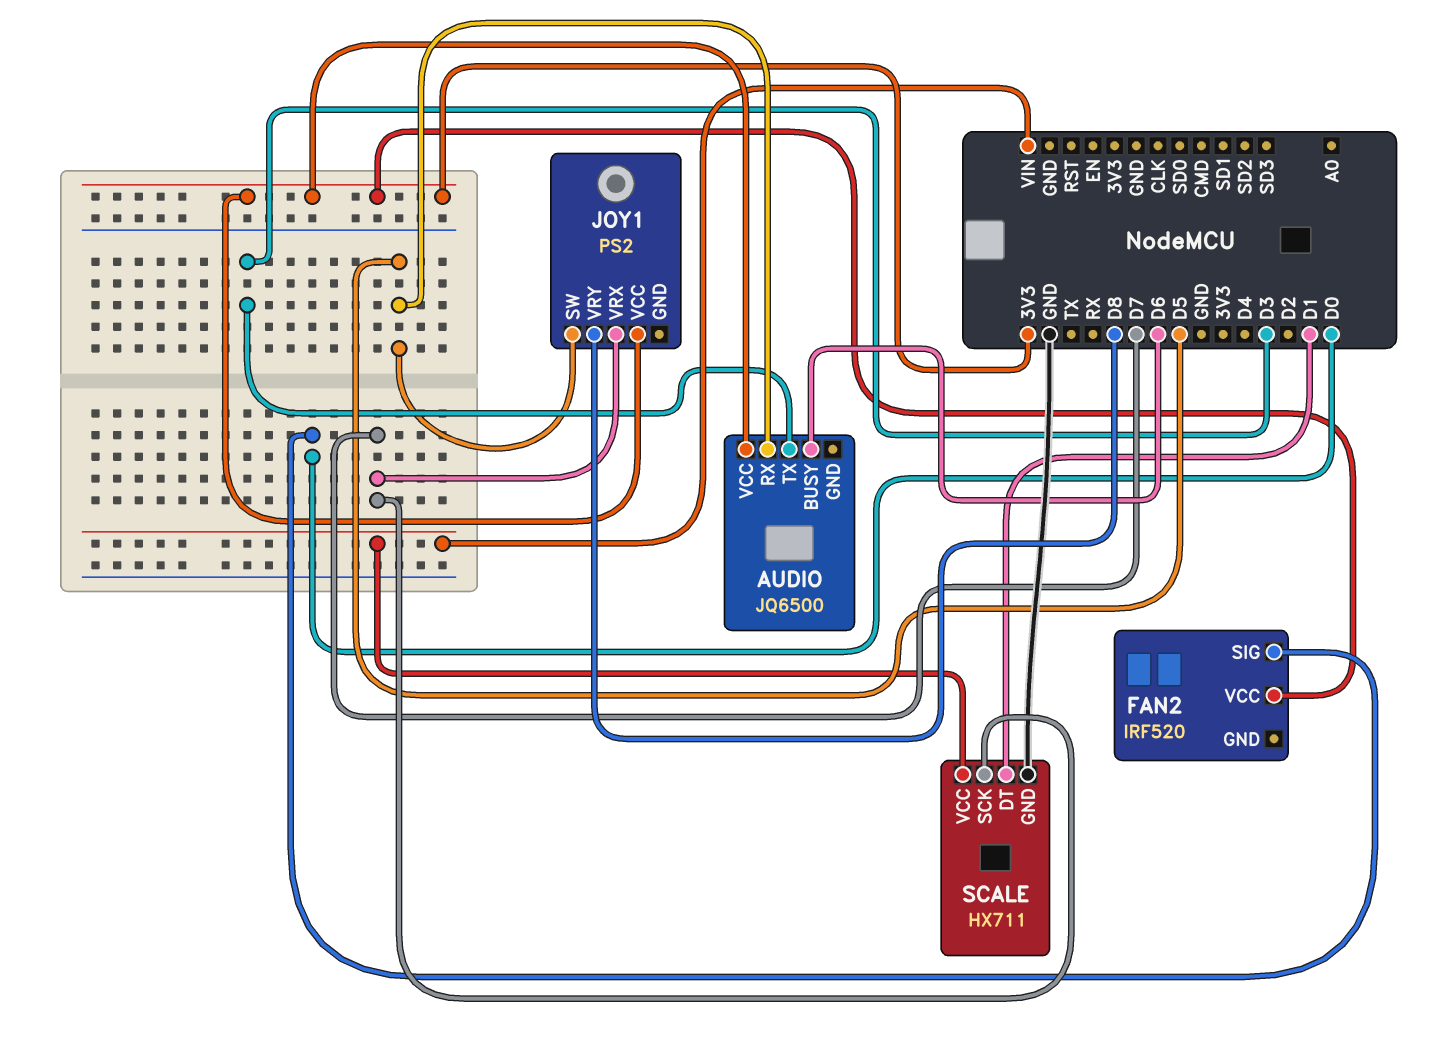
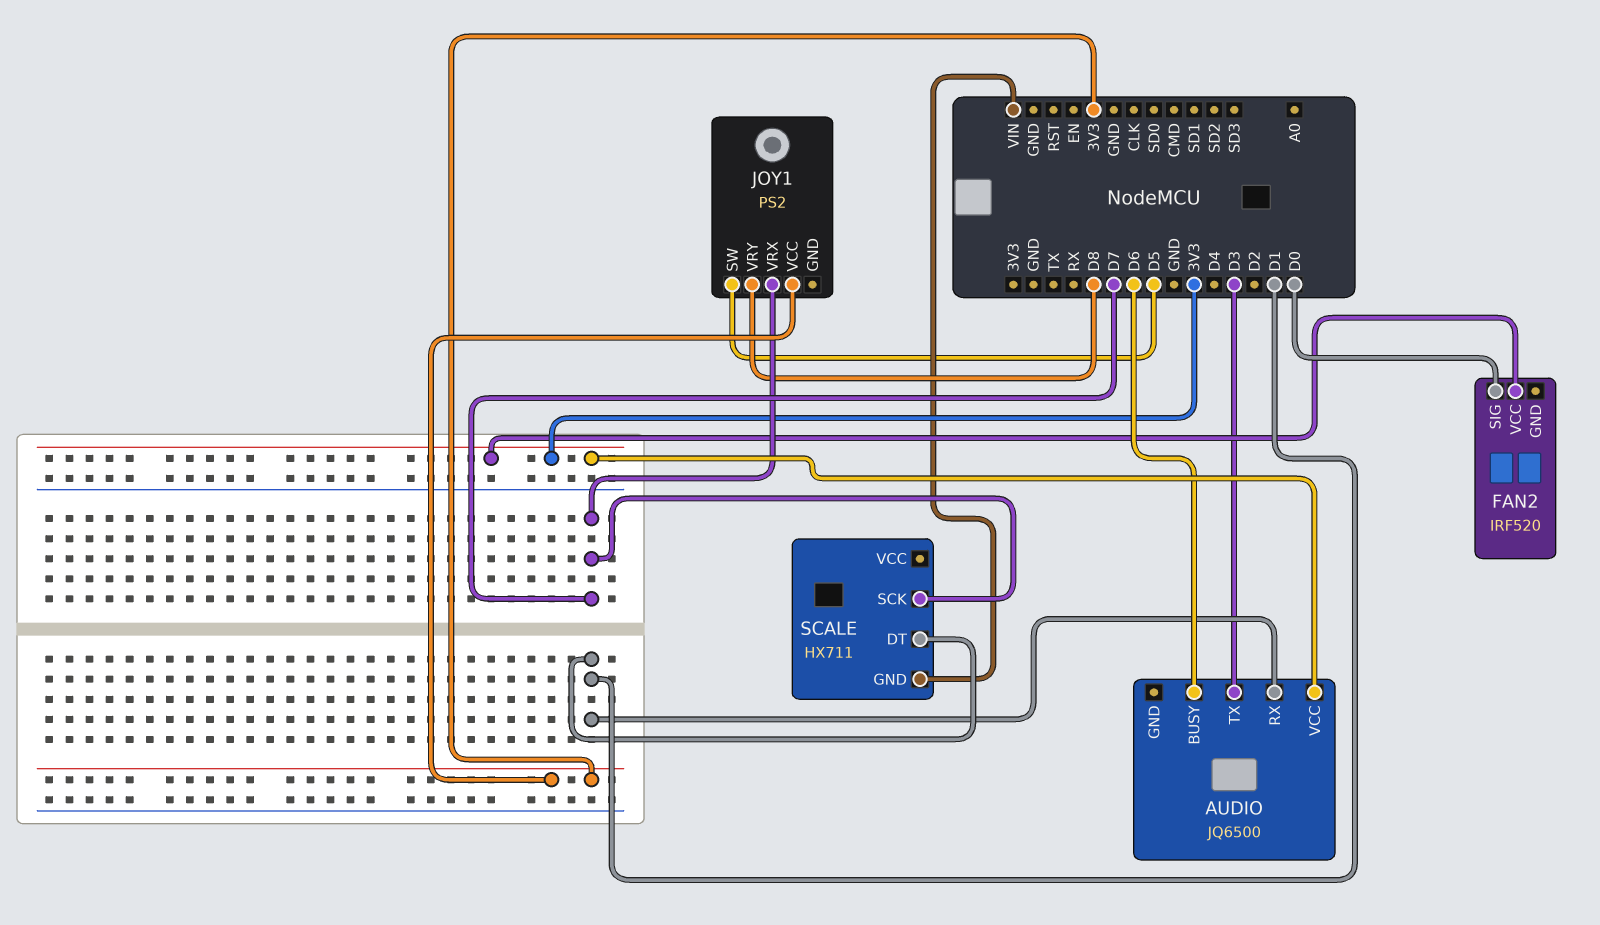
AUDIO pin RX: D5 -> D1
SCALE pin GND: GND -> VIN
SCALE pin VCC: VIN -> none

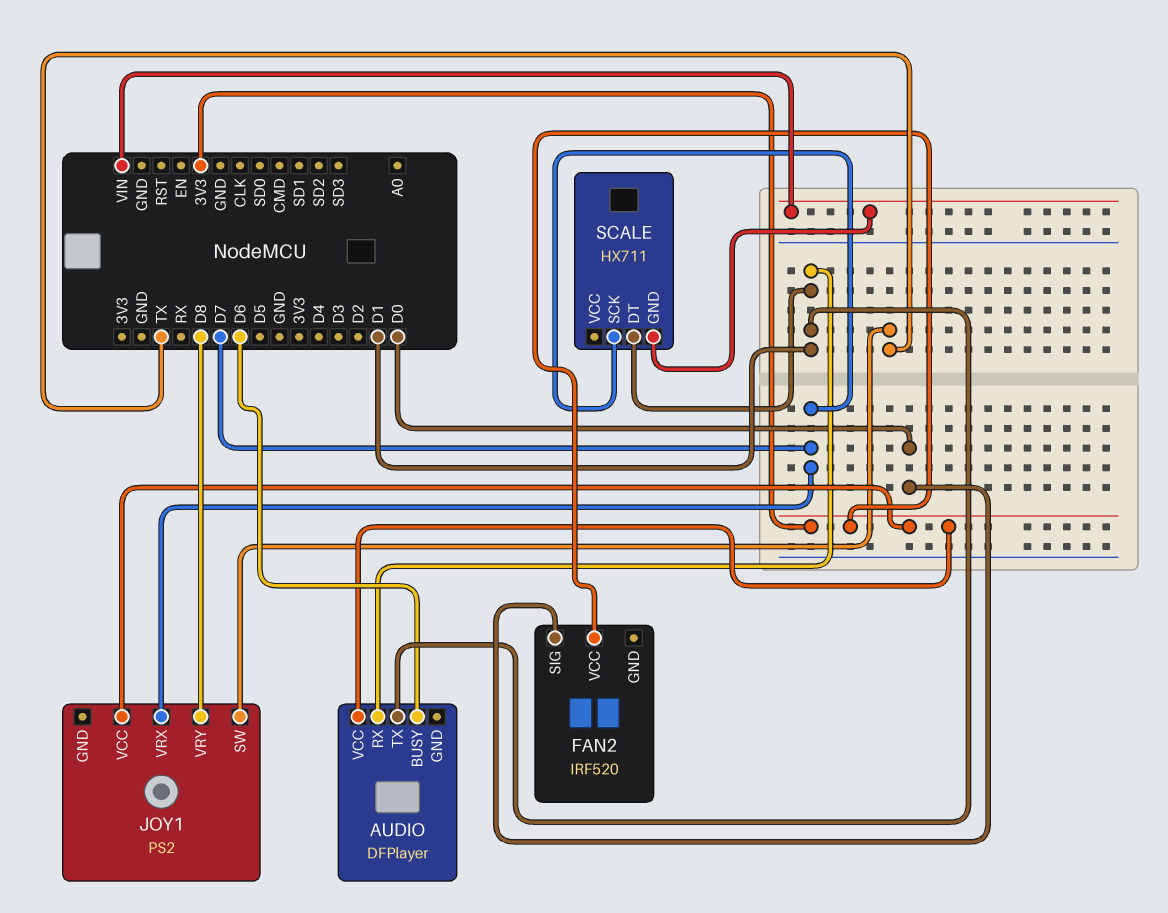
AUDIO: JQ6500 -> DFPlayer
AUDIO pin TX: D3 -> D1
JOY1 pin SW: D5 -> TX

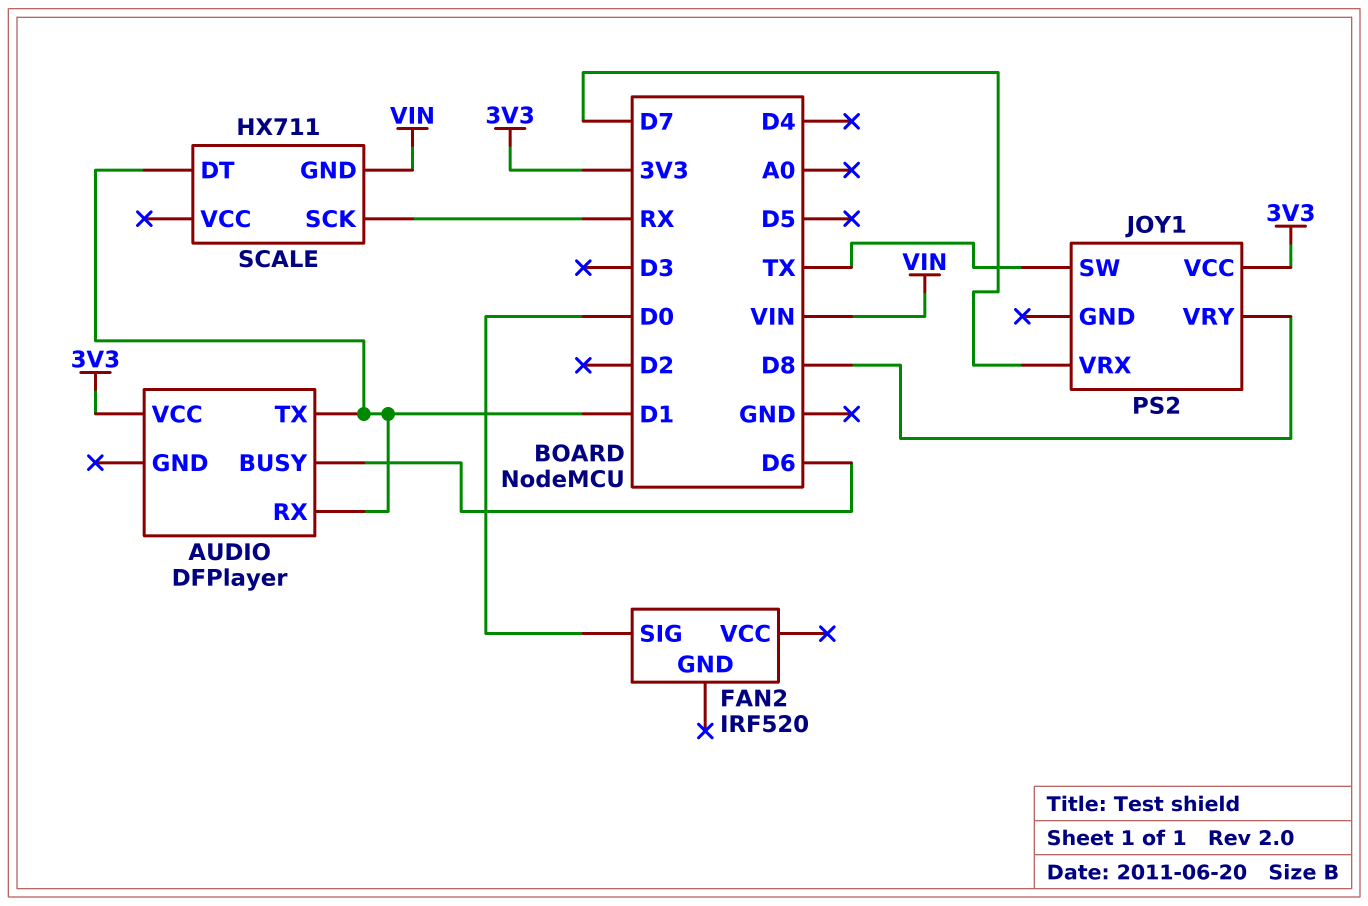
FAN2 pin VCC: 3V3 -> none
SCALE pin SCK: D7 -> RX

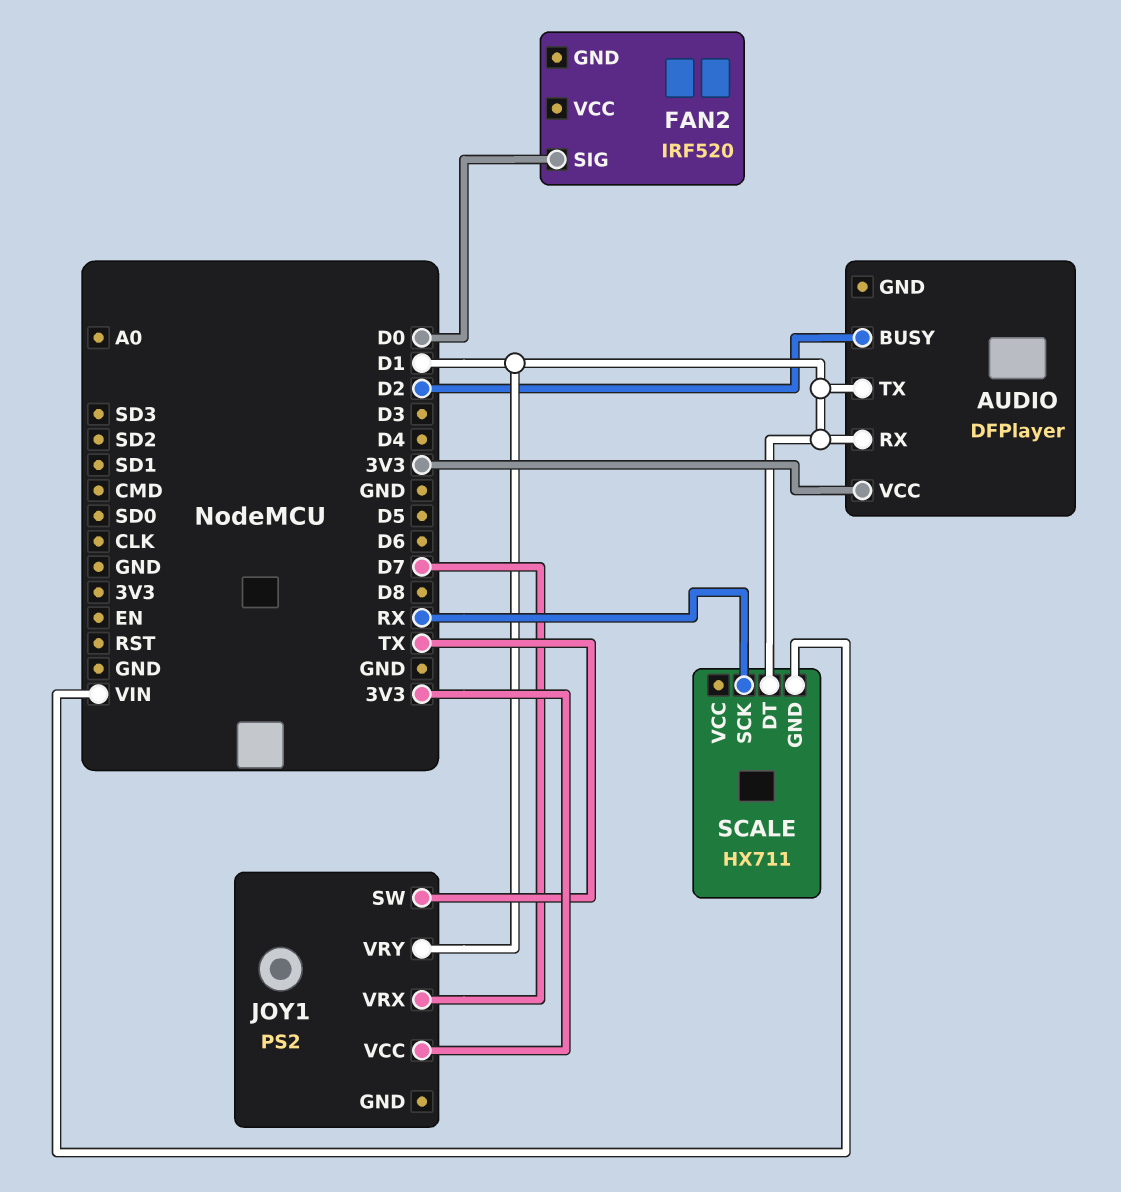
AUDIO pin BUSY: D6 -> D2
JOY1 pin VRY: D8 -> D1

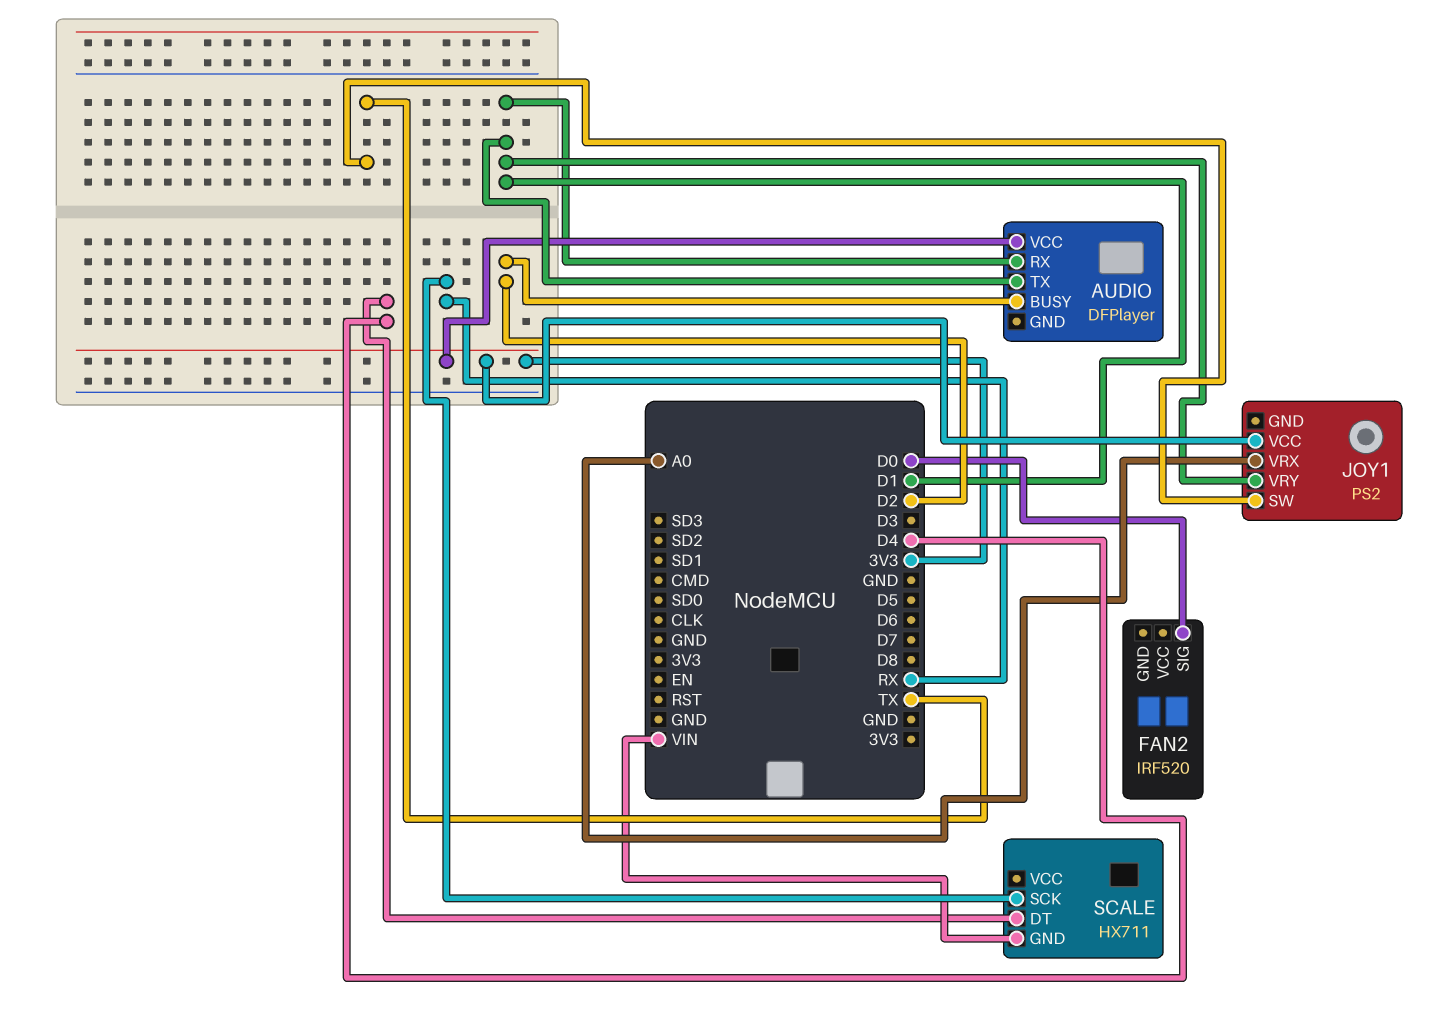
JOY1 pin VRX: D7 -> A0
SCALE pin DT: D1 -> D4

